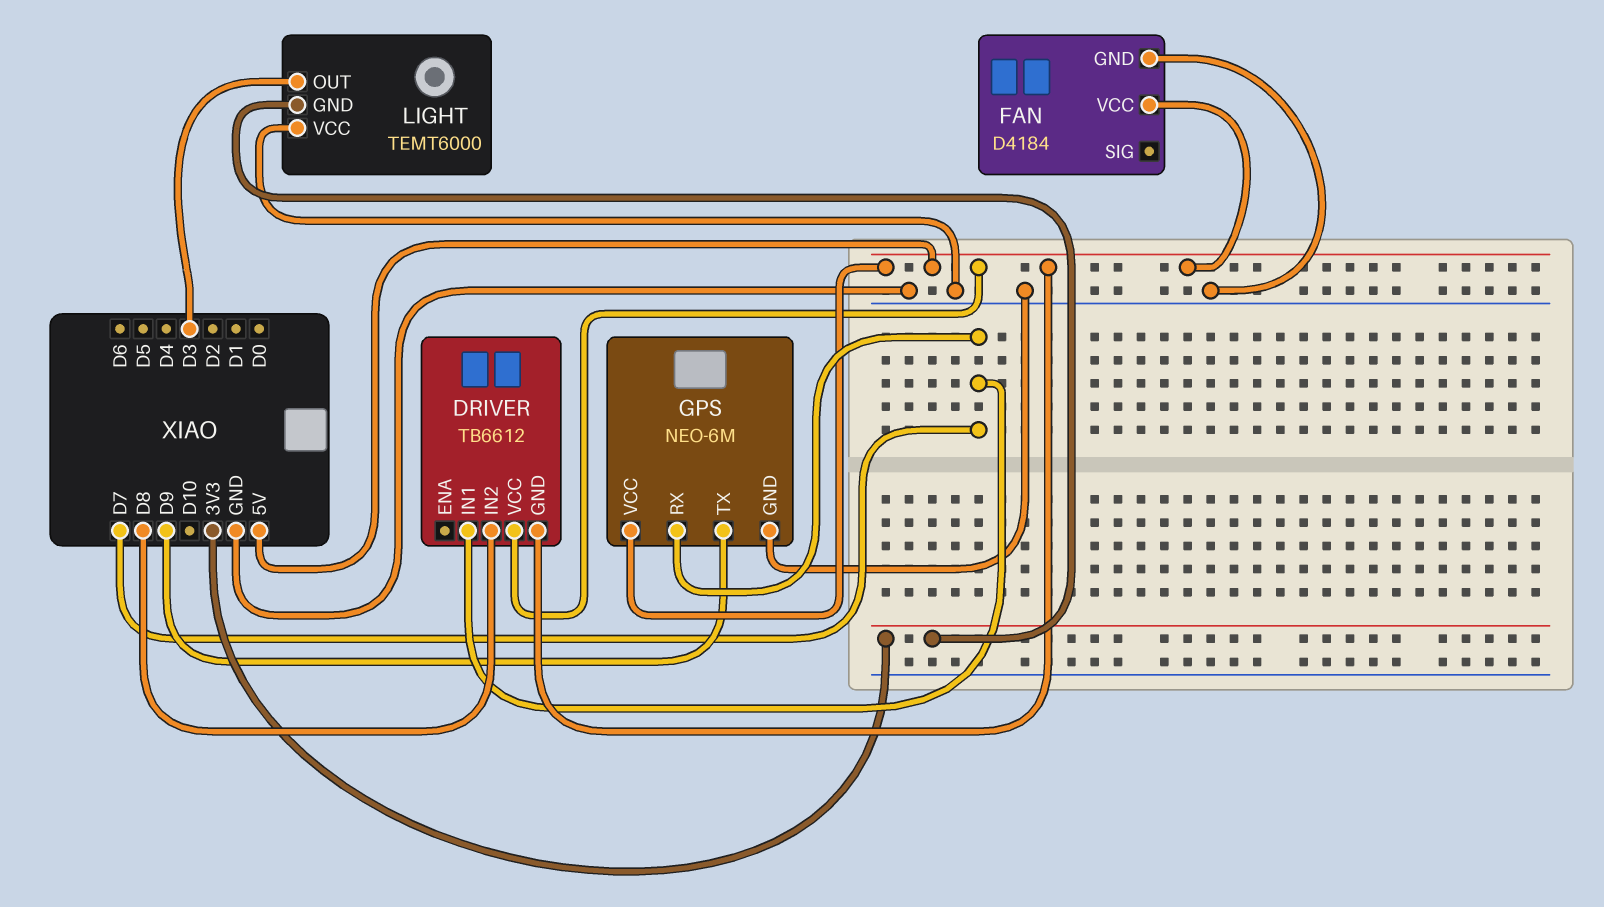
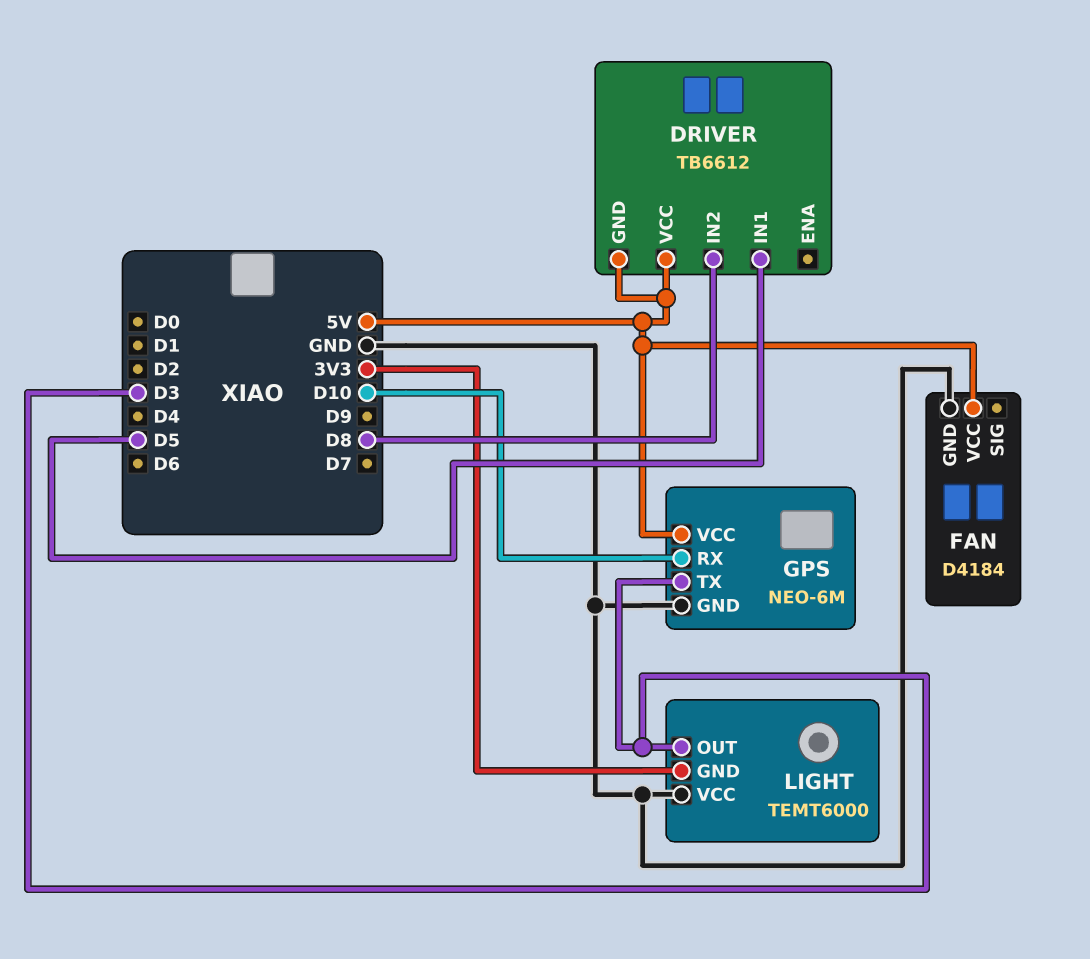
DRIVER pin IN1: D7 -> D5
GPS pin RX: D7 -> D10
GPS pin TX: D9 -> D3

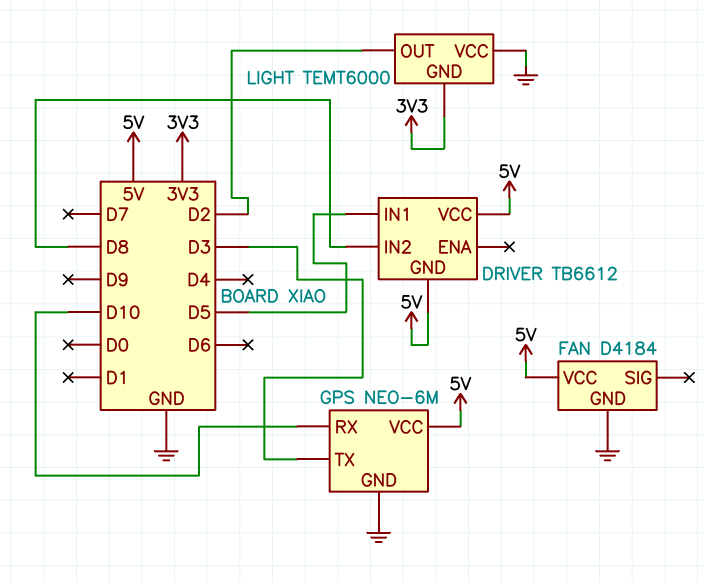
LIGHT pin OUT: D3 -> D2

